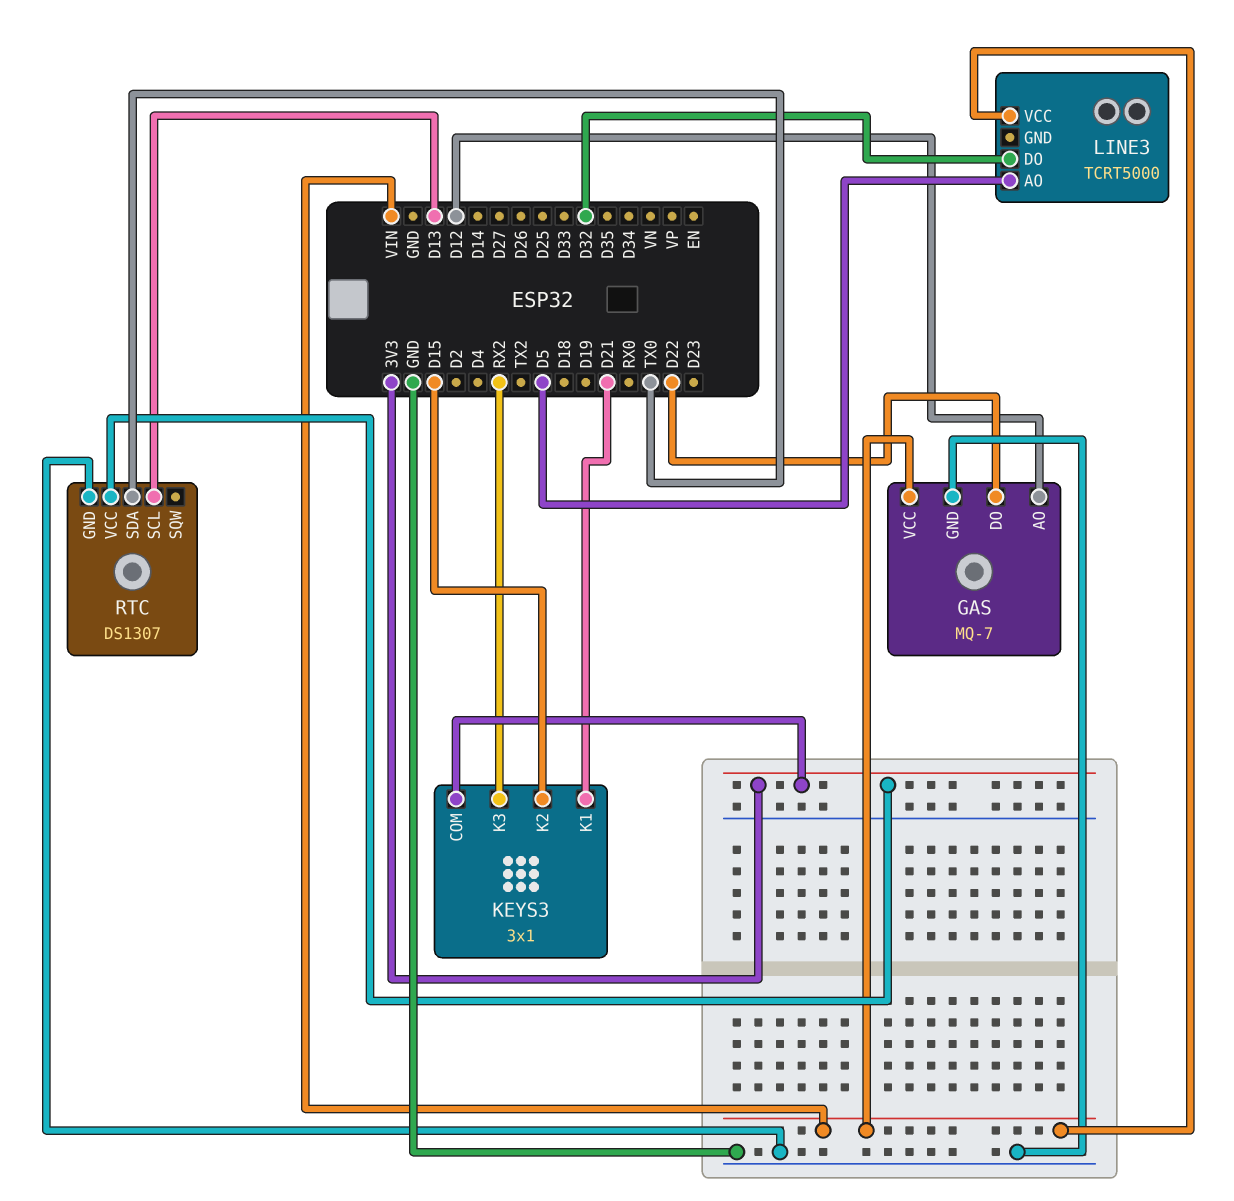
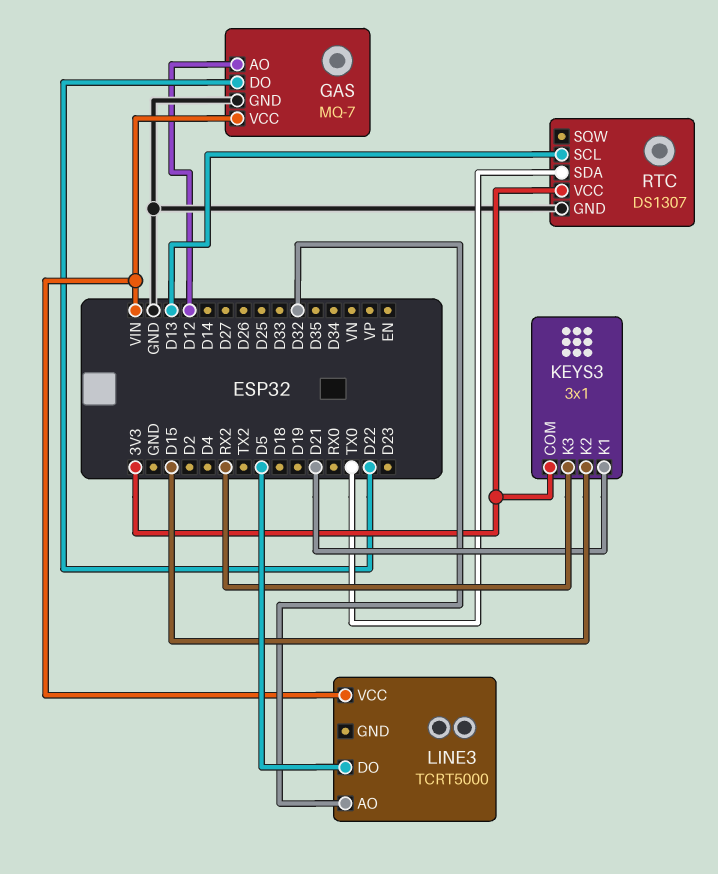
LINE3 pin AO: D5 -> D32
LINE3 pin DO: D32 -> D5

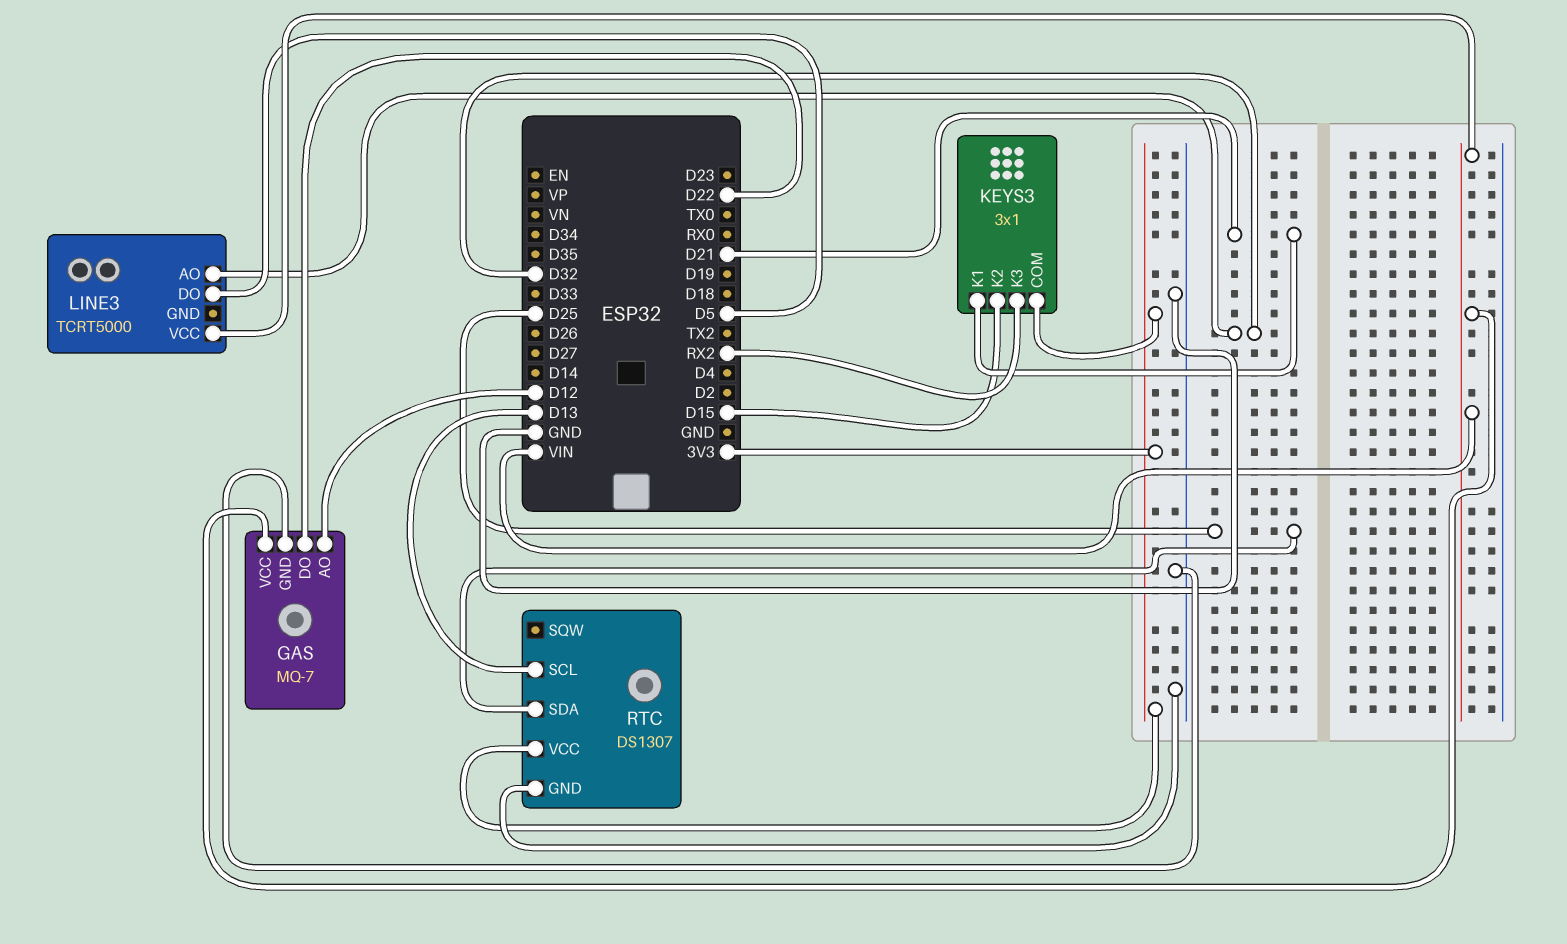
RTC pin SDA: TX0 -> D25

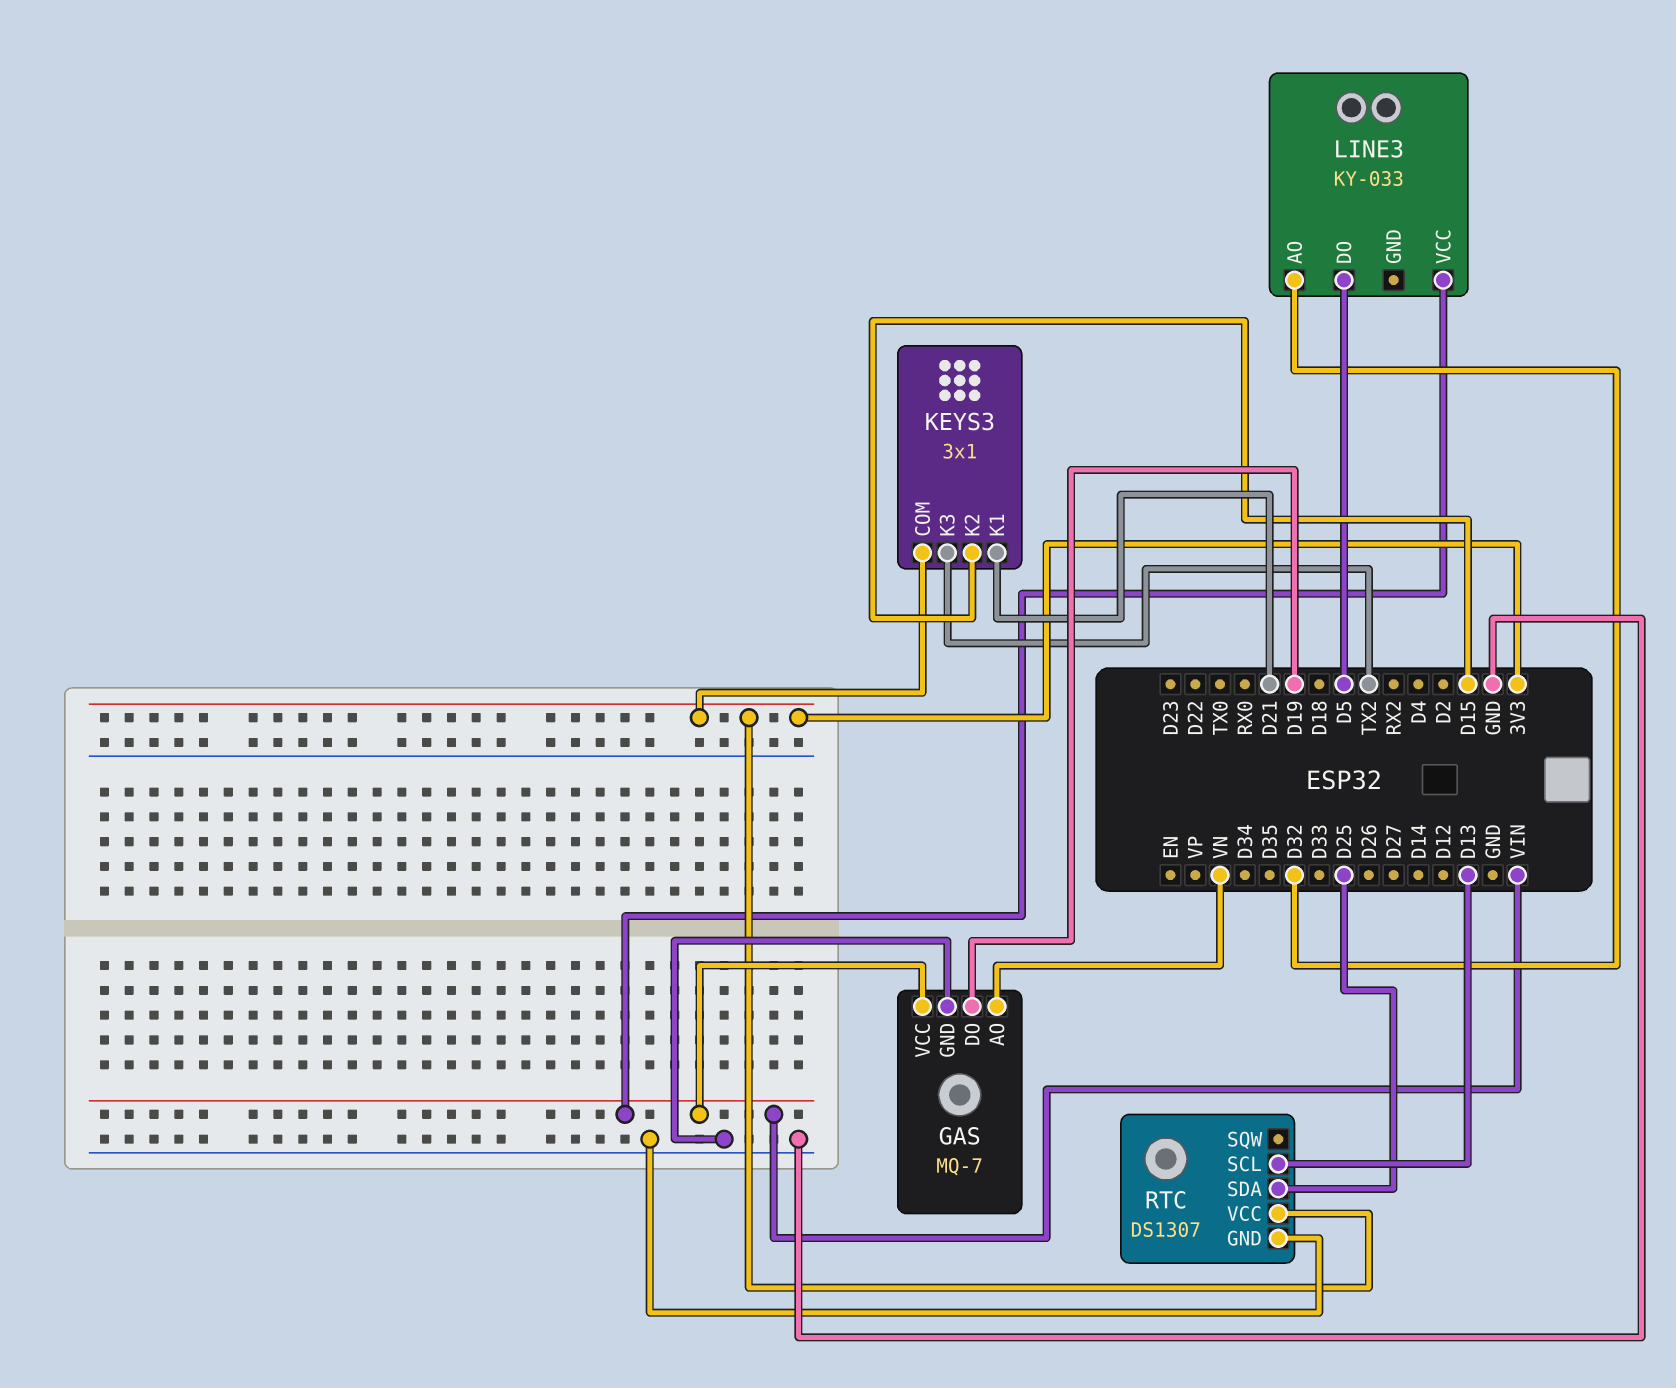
GAS pin AO: D12 -> VN
GAS pin DO: D22 -> D19
KEYS3 pin K3: RX2 -> TX2
LINE3: TCRT5000 -> KY-033

